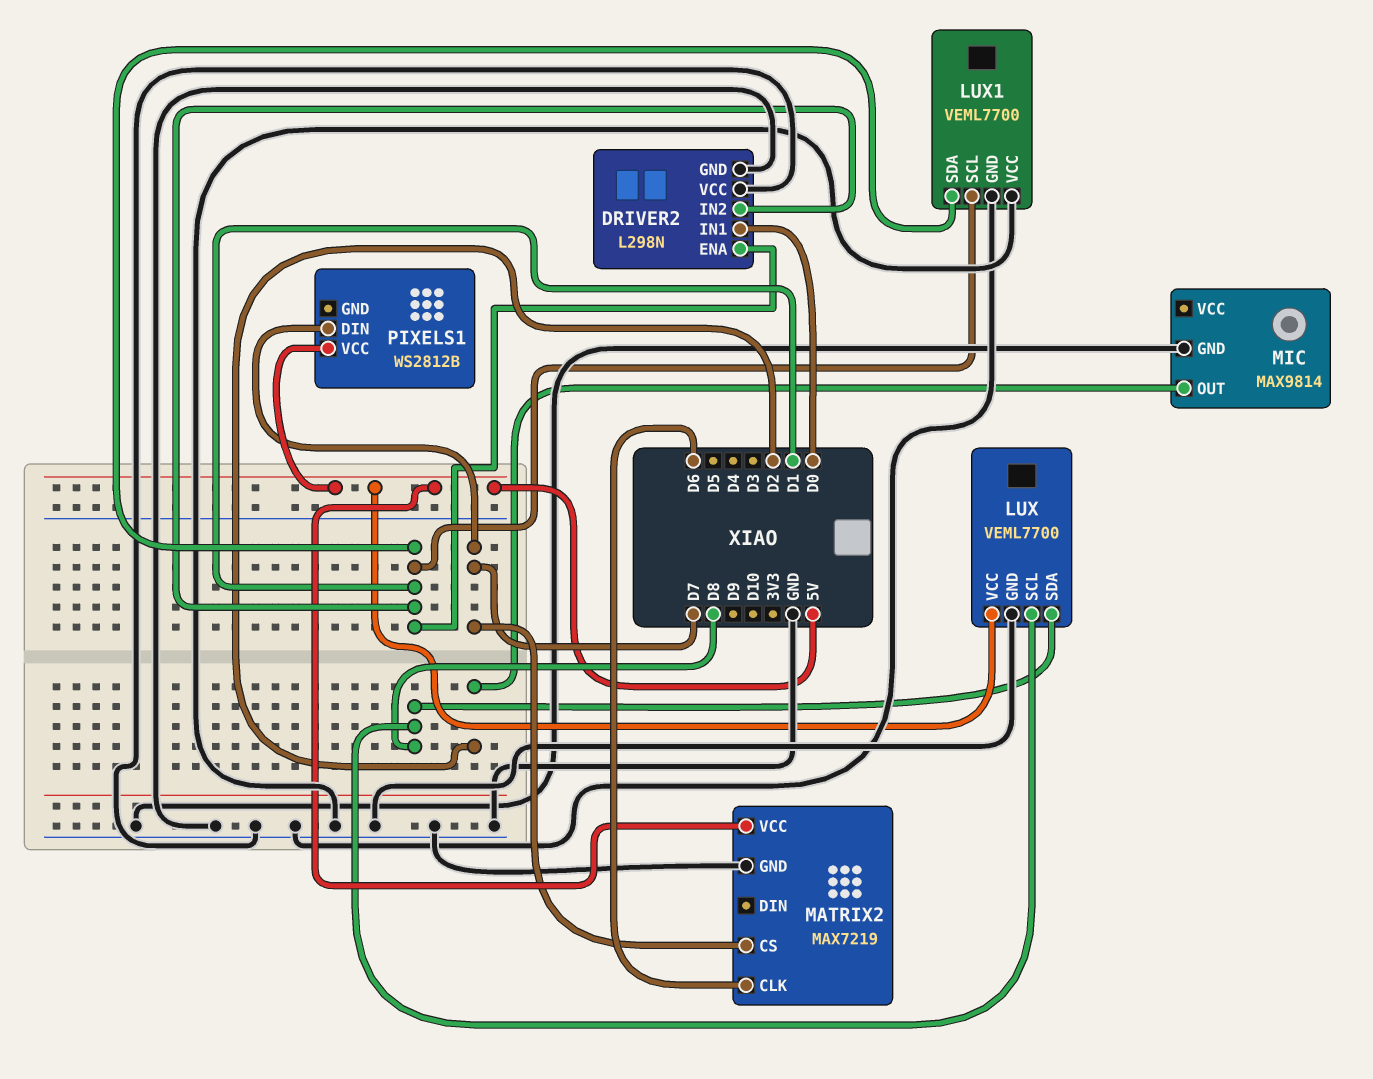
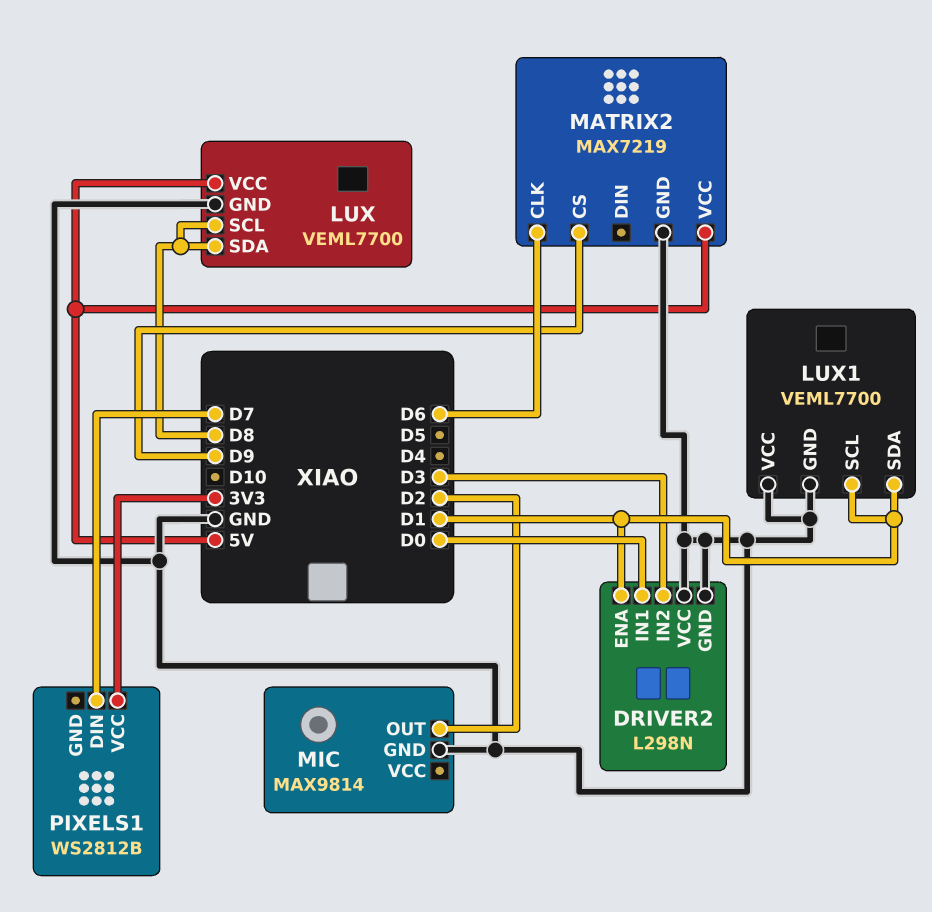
DRIVER2 pin IN2: D1 -> D3
MATRIX2 pin CS: D7 -> D9
PIXELS1 pin VCC: 5V -> 3V3

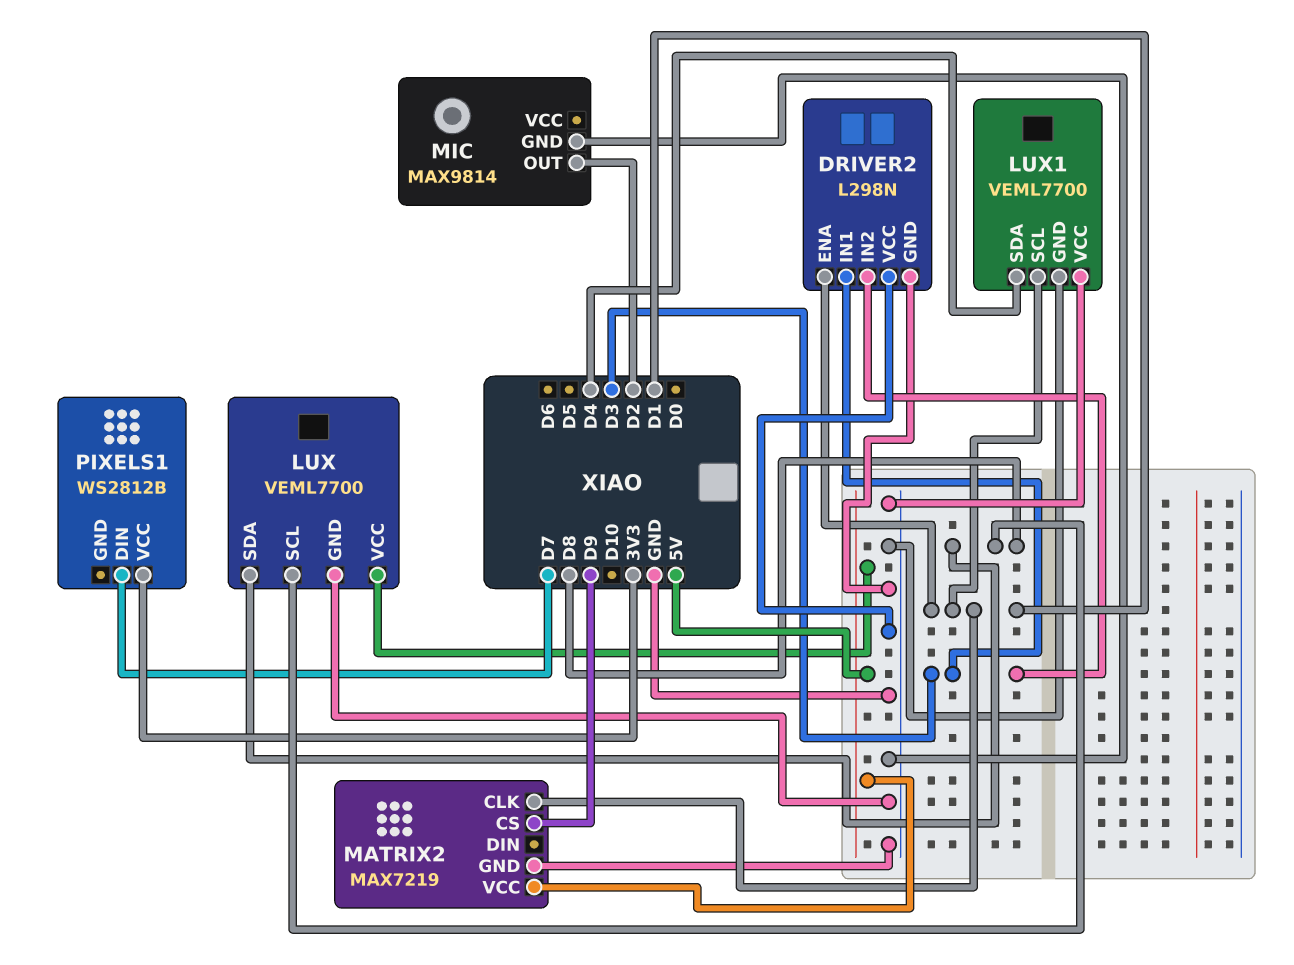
DRIVER2 pin IN1: D0 -> D3
LUX1 pin SDA: D1 -> D4
MATRIX2 pin CLK: D6 -> D1

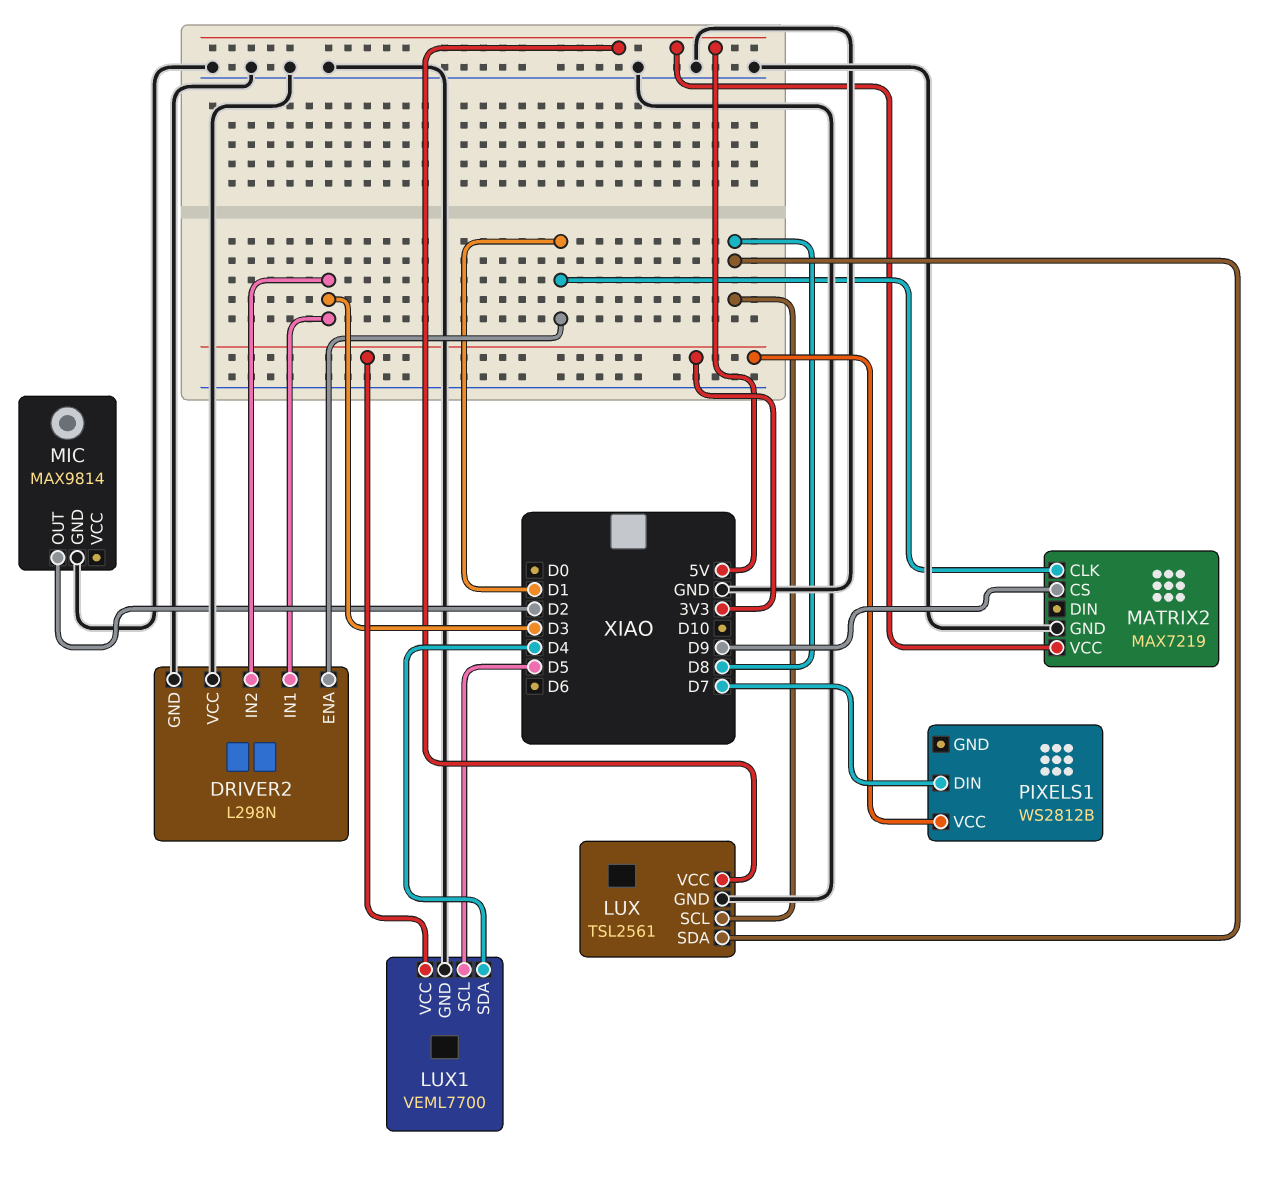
LUX: VEML7700 -> TSL2561
LUX1 pin SCL: D1 -> D5
LUX1 pin VCC: GND -> 3V3

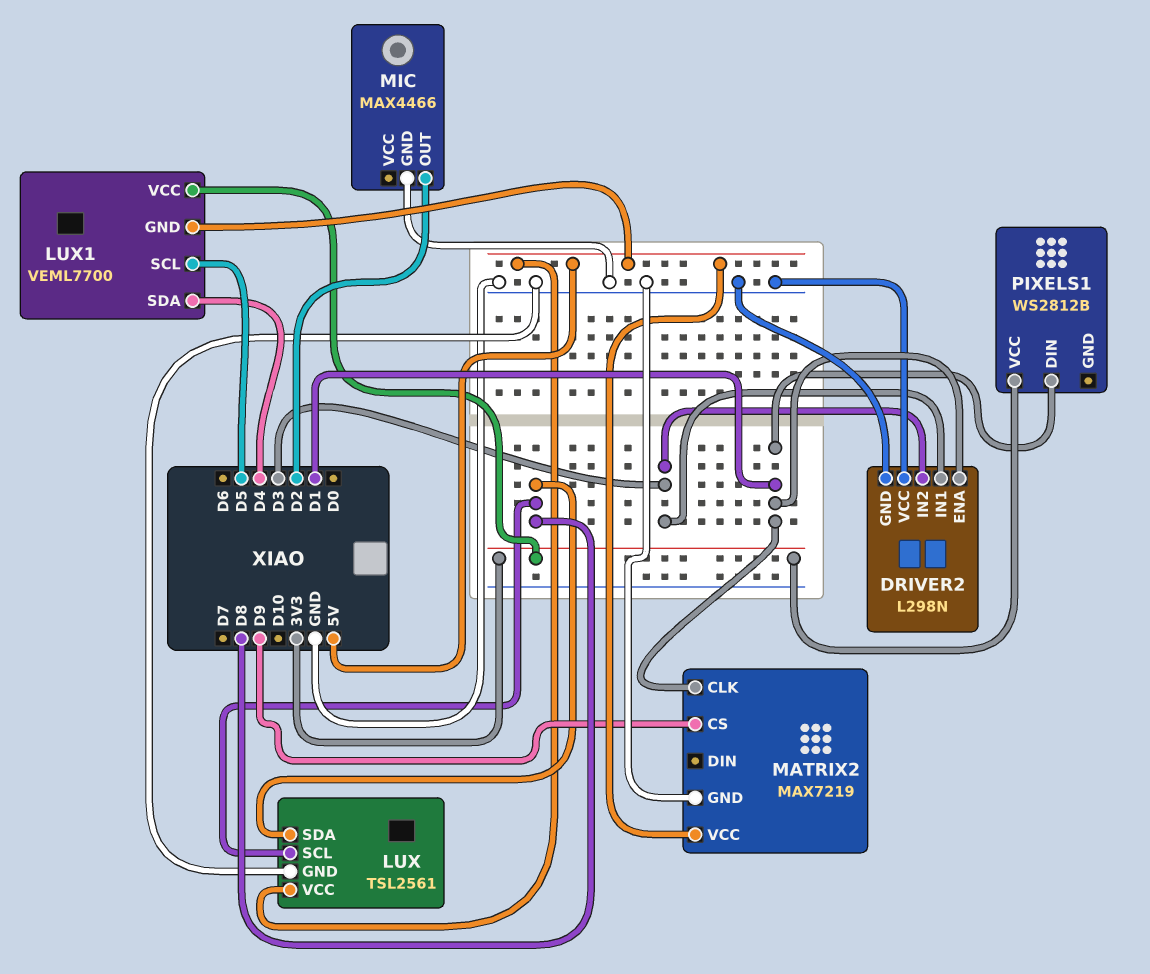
LUX1 pin GND: GND -> 5V
MIC: MAX9814 -> MAX4466
PIXELS1 pin DIN: D7 -> D1

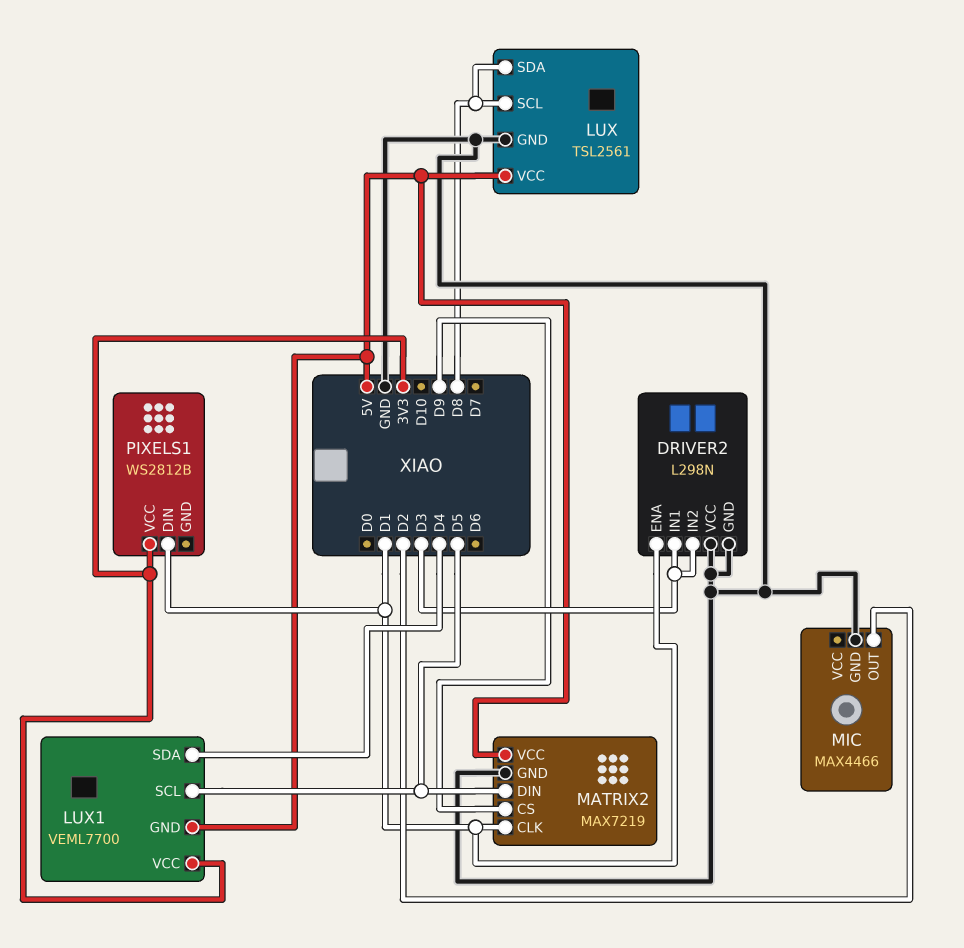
MATRIX2 pin DIN: none -> D5

